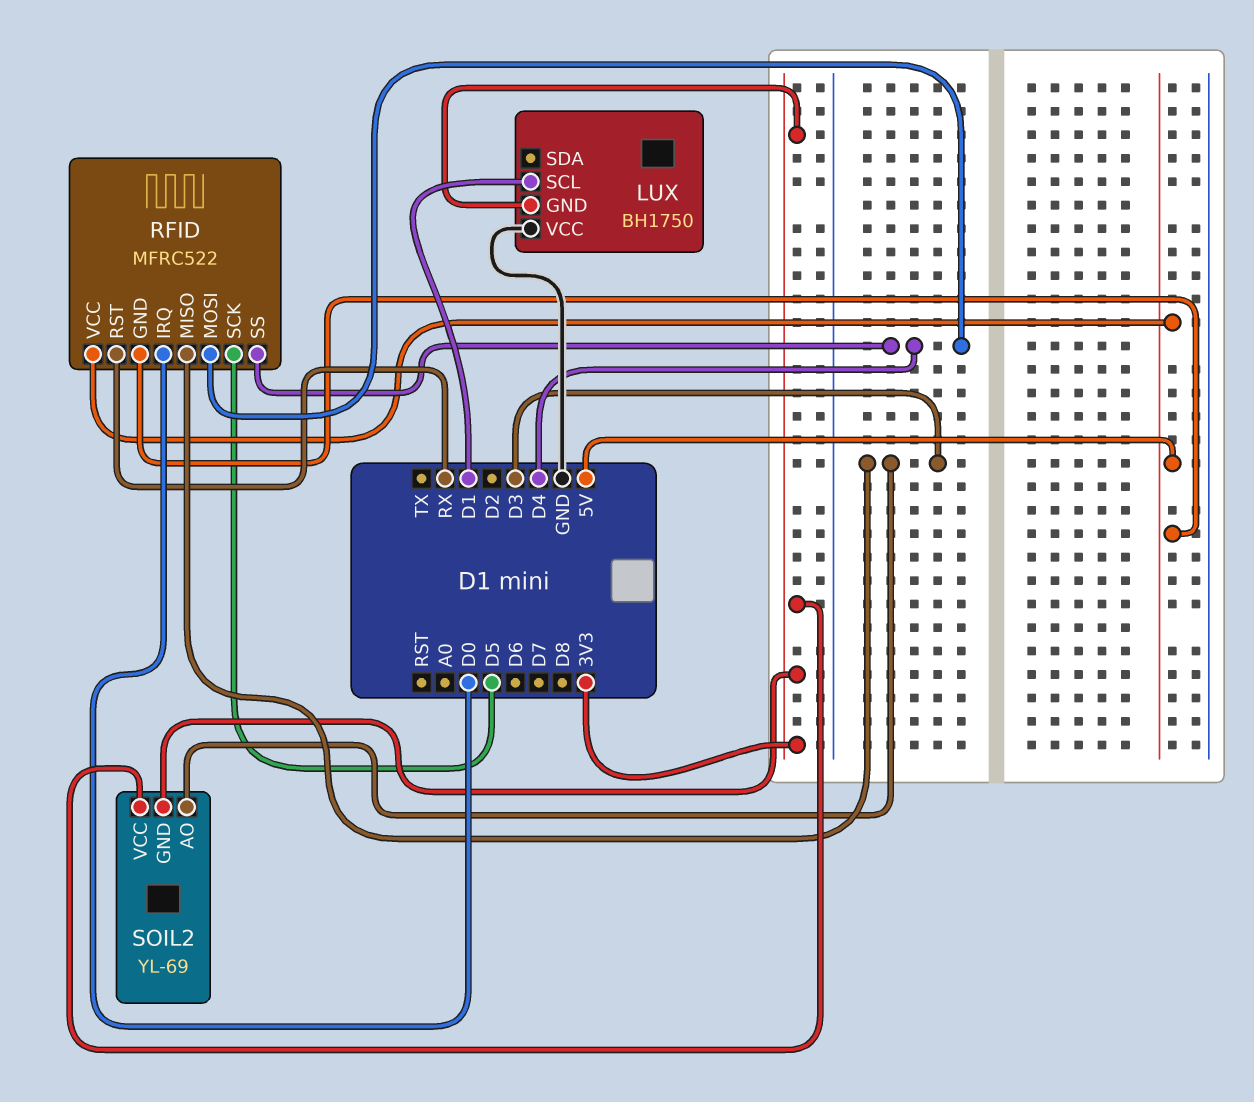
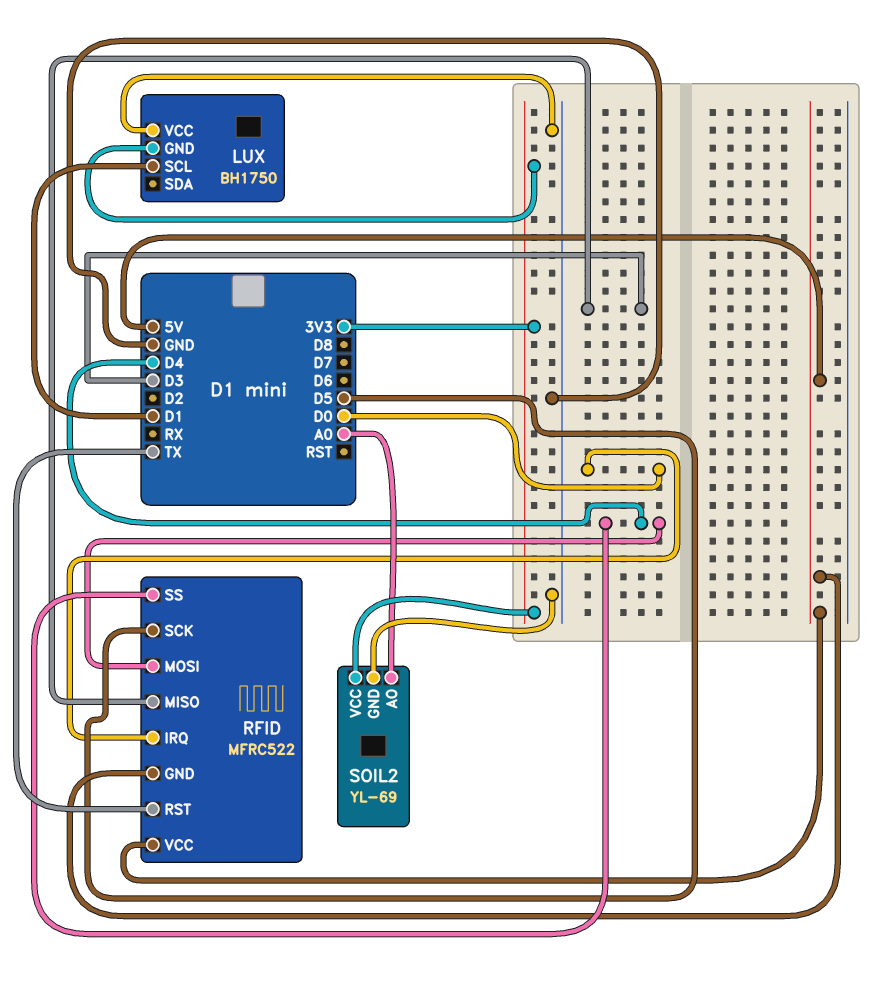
RFID pin RST: RX -> TX
SOIL2 pin AO: D3 -> A0
SOIL2 pin GND: 3V3 -> GND

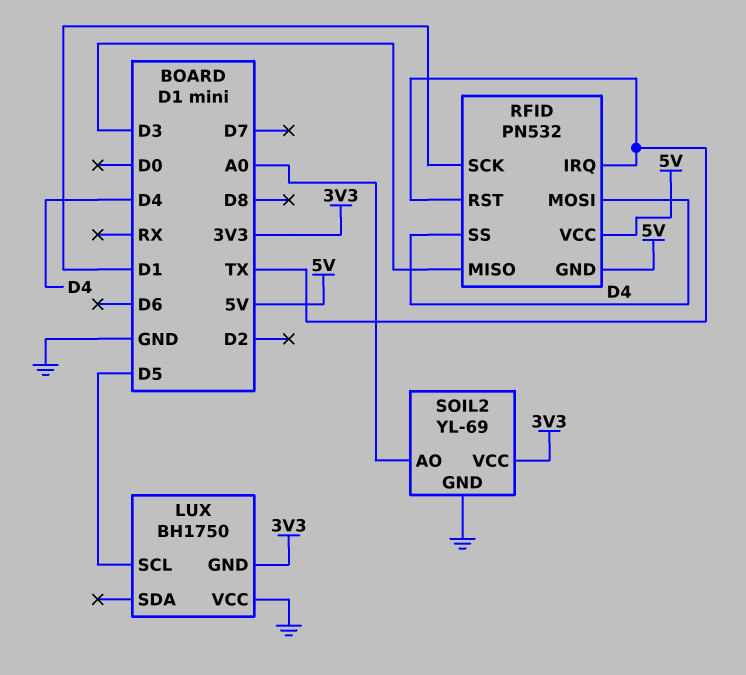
LUX pin SCL: D1 -> D5
RFID: MFRC522 -> PN532
RFID pin IRQ: D0 -> TX
RFID pin SCK: D5 -> D1

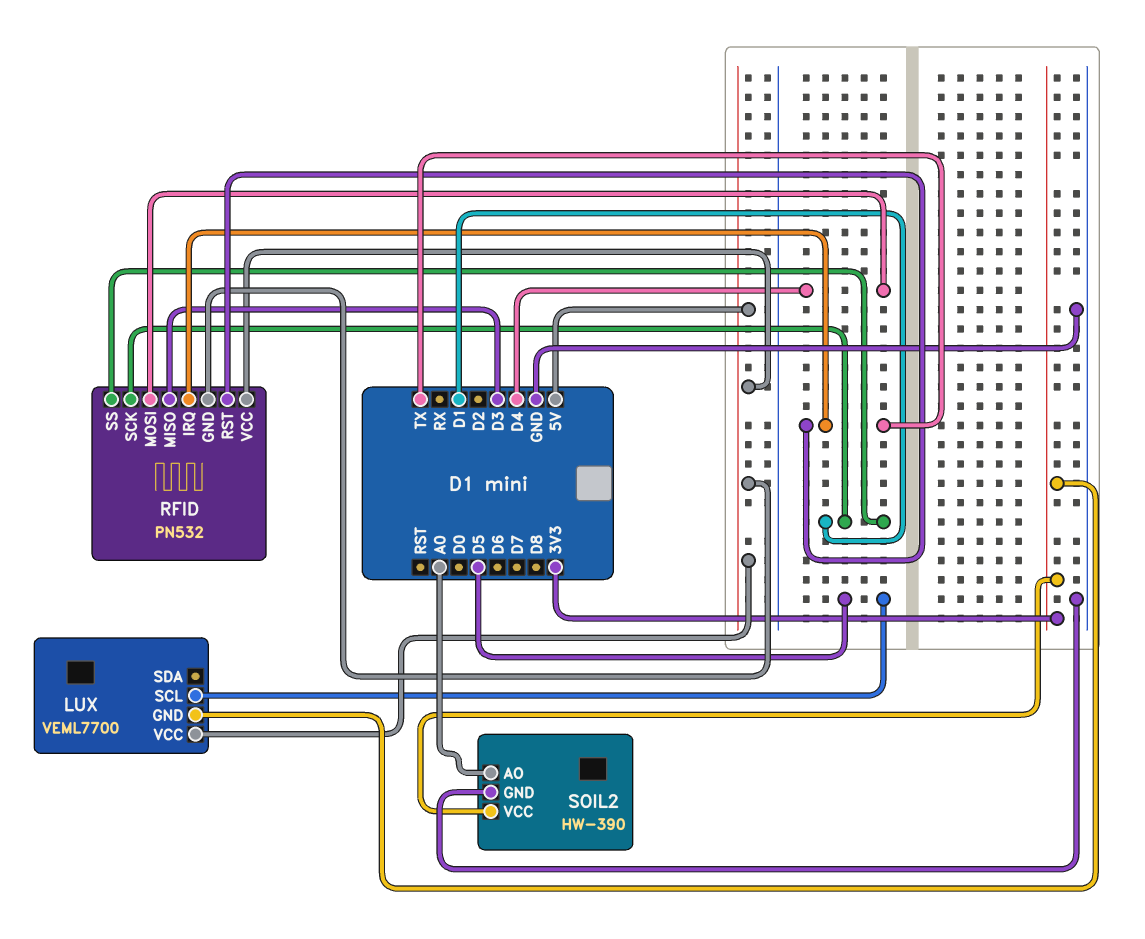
LUX: BH1750 -> VEML7700
LUX pin VCC: GND -> 5V
RFID pin SS: D4 -> D1
SOIL2: YL-69 -> HW-390

